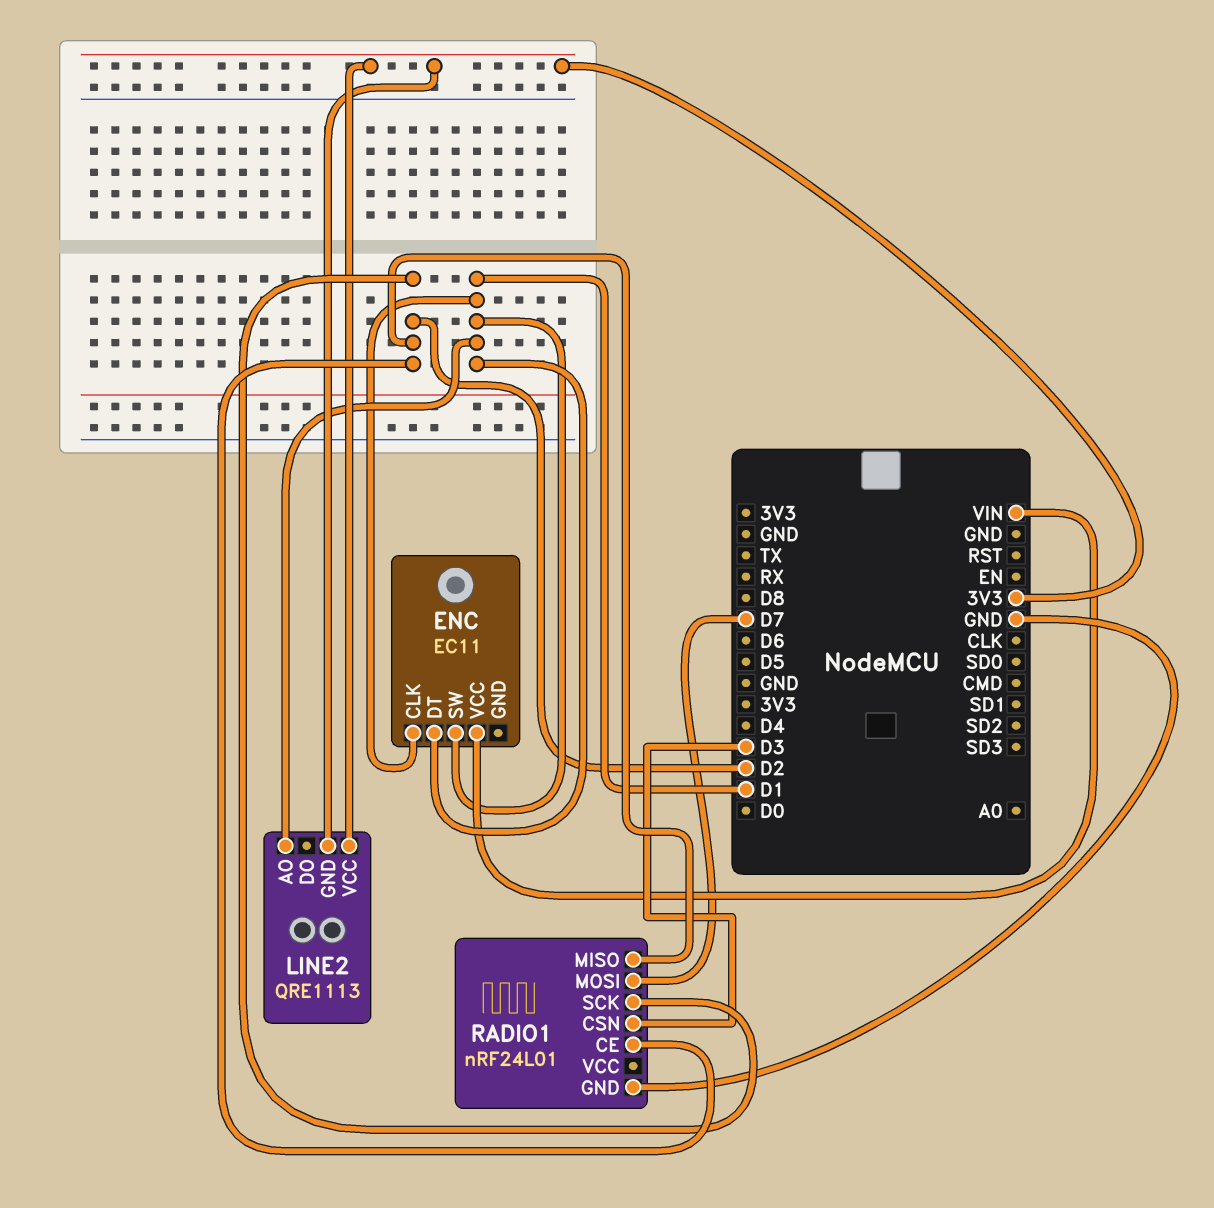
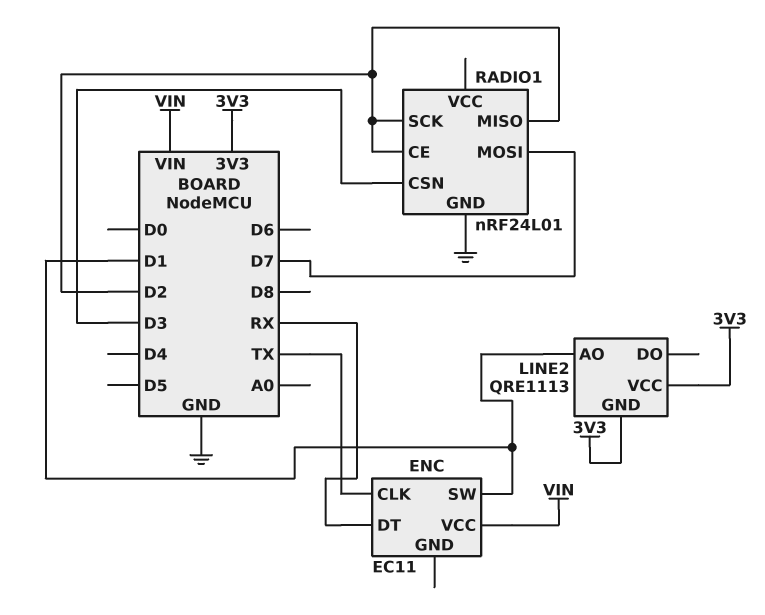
ENC pin CLK: D1 -> TX
ENC pin DT: D1 -> RX

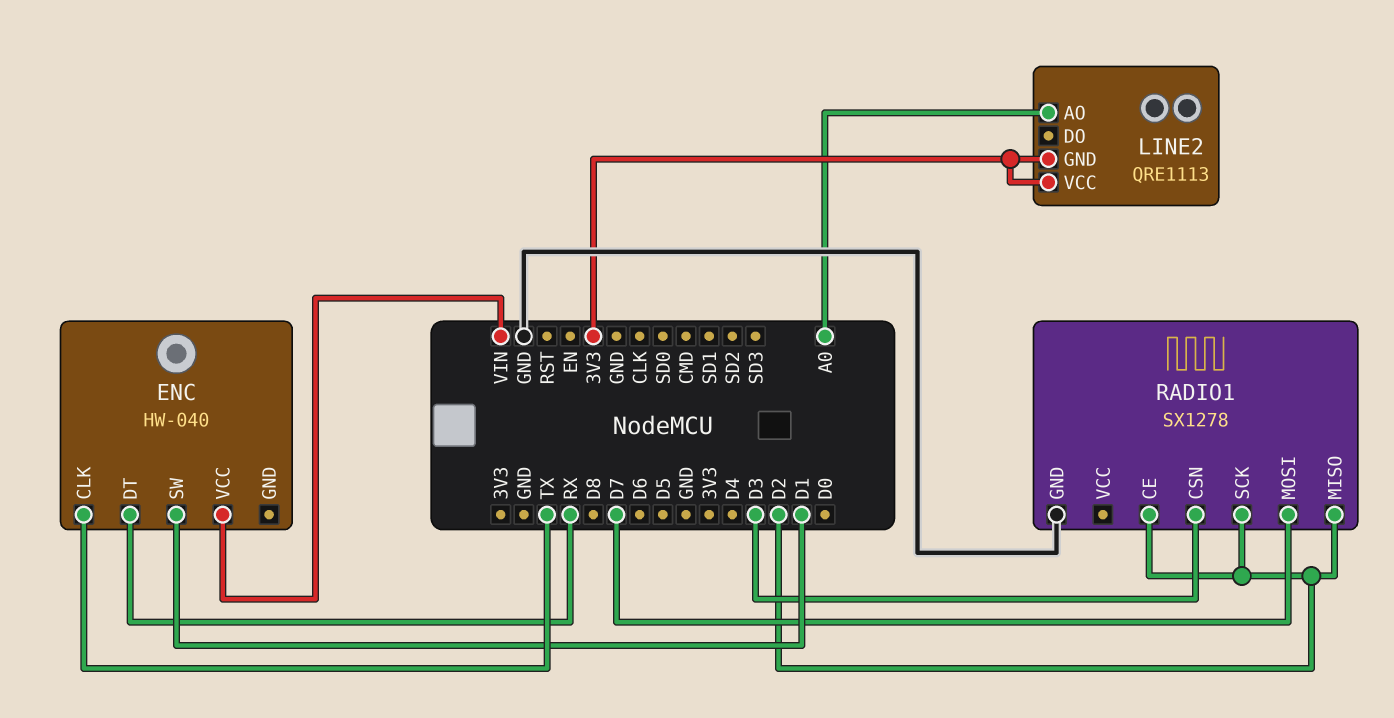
ENC: EC11 -> HW-040
LINE2 pin AO: D1 -> A0
RADIO1: nRF24L01 -> SX1278

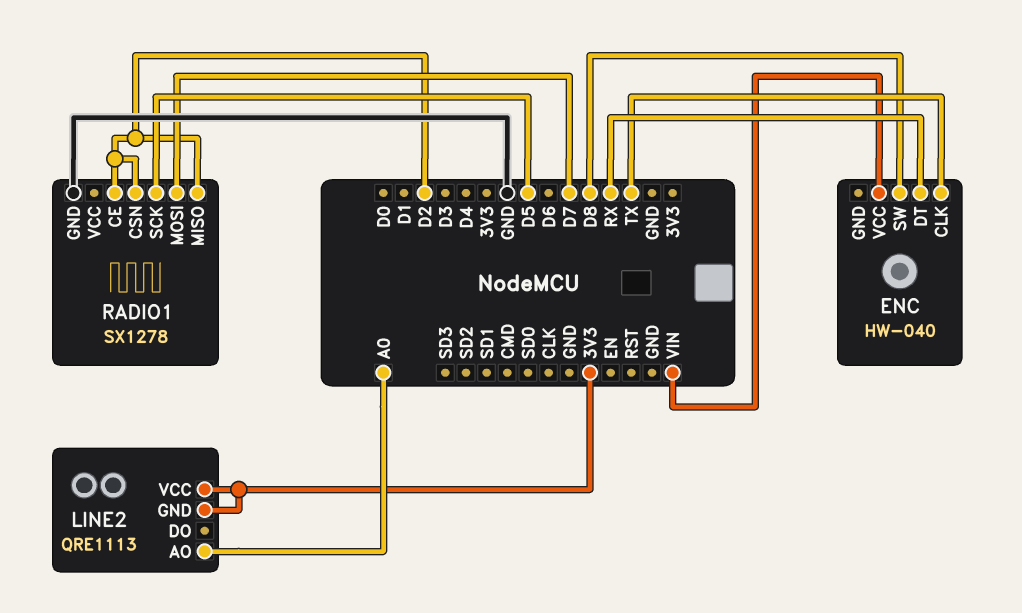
ENC pin SW: D1 -> D8
RADIO1 pin CSN: D3 -> D2
RADIO1 pin SCK: D2 -> D5

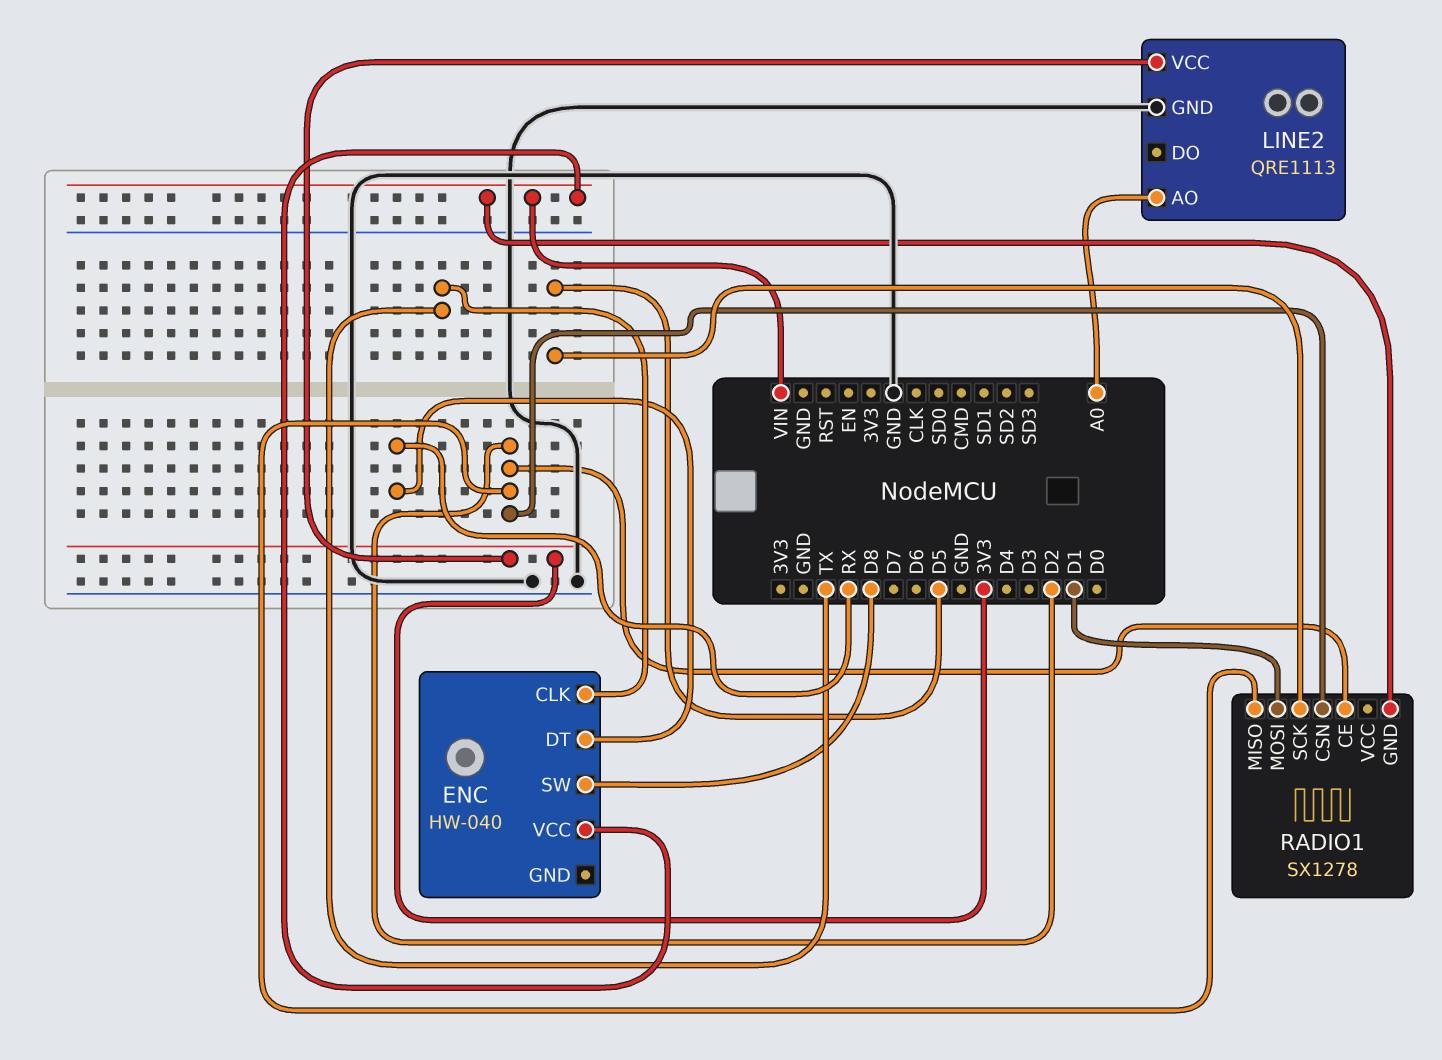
LINE2 pin GND: 3V3 -> GND
RADIO1 pin GND: GND -> VIN
RADIO1 pin MOSI: D7 -> D1

